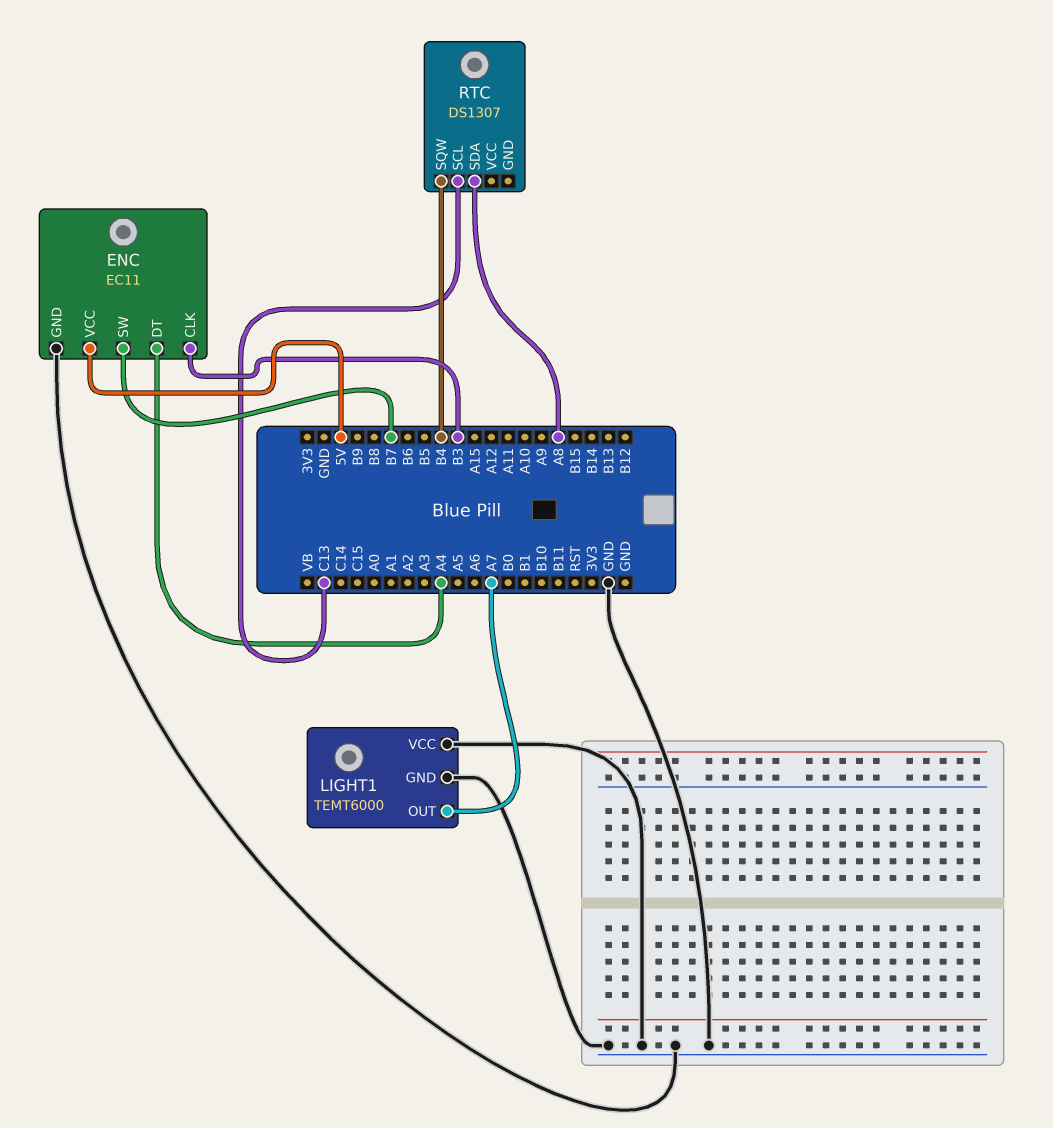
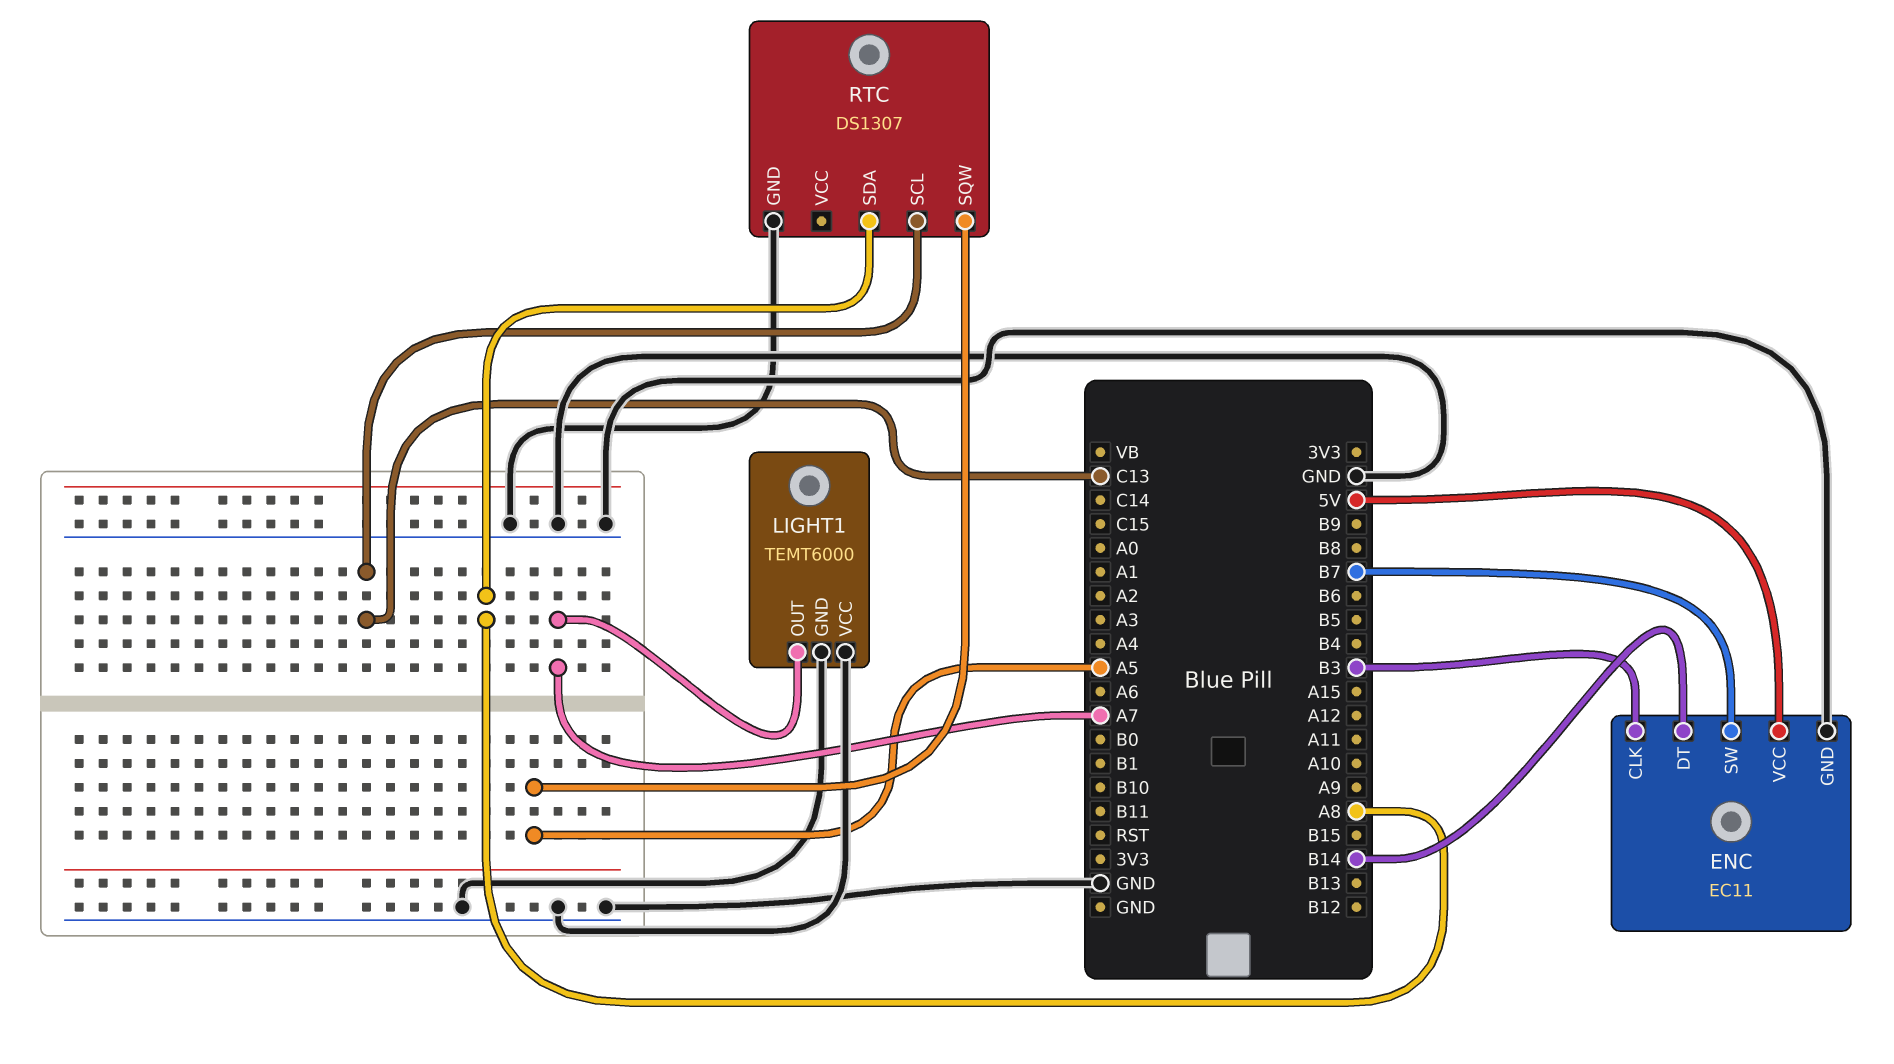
ENC pin DT: A4 -> B14
RTC pin GND: none -> GND
RTC pin SQW: B4 -> A5

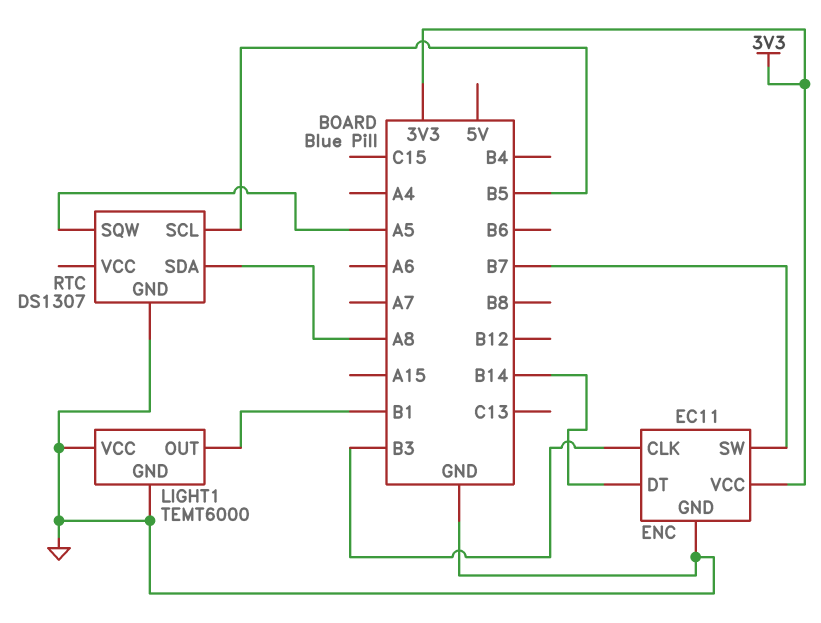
ENC pin VCC: 5V -> 3V3
LIGHT1 pin OUT: A7 -> B1
RTC pin SCL: C13 -> B5

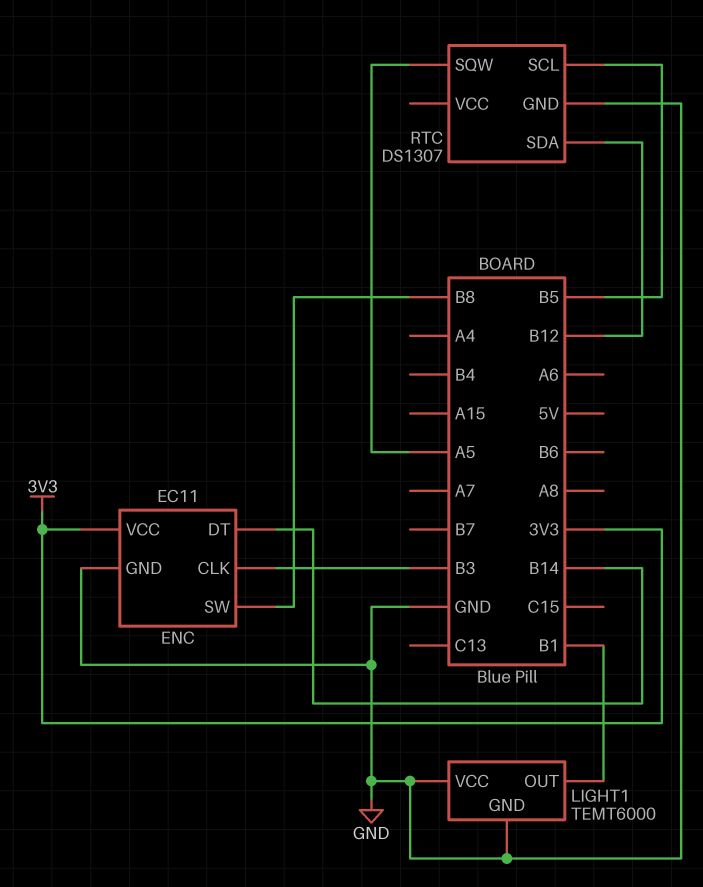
ENC pin SW: B7 -> B8
RTC pin SDA: A8 -> B12

